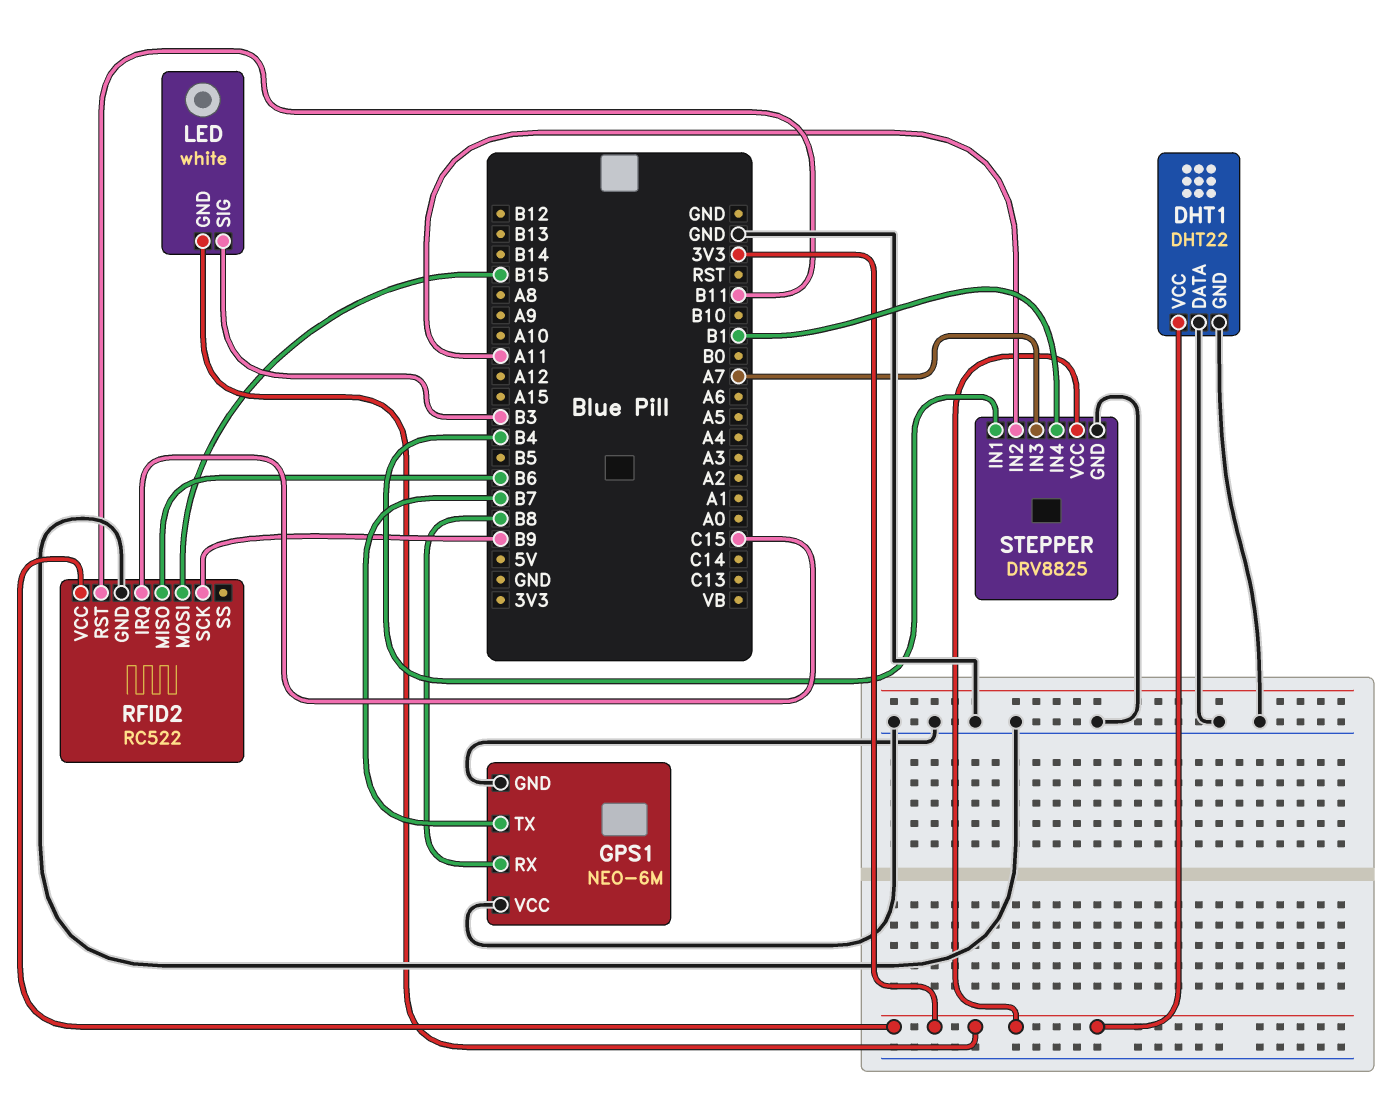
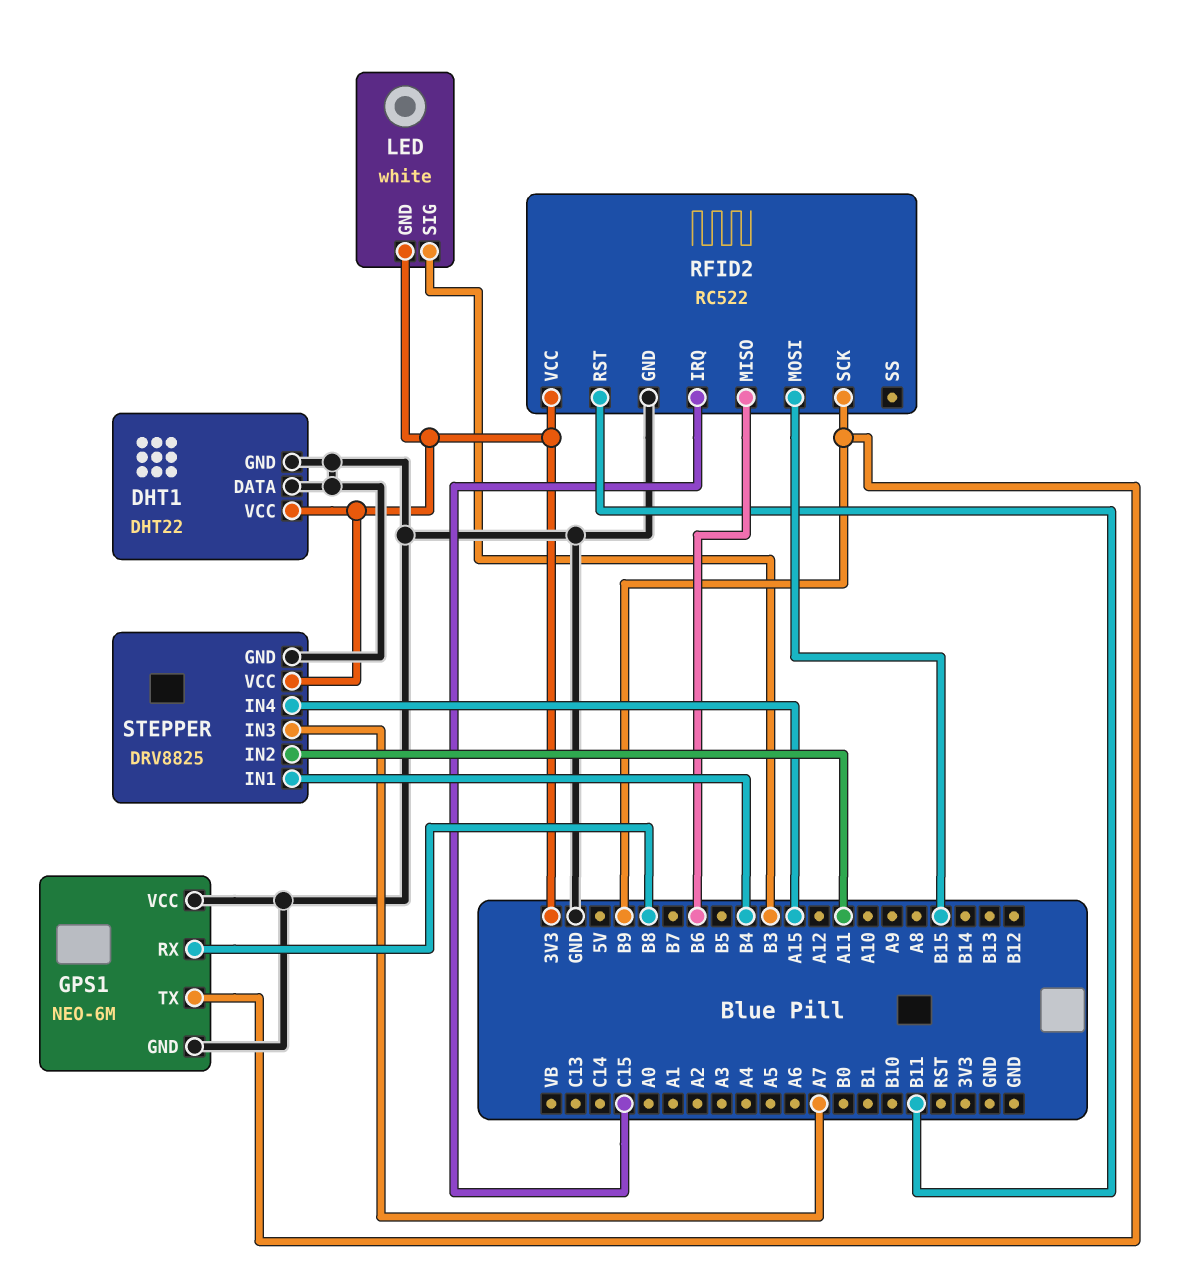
GPS1 pin TX: B7 -> B9
STEPPER pin IN4: B1 -> A15

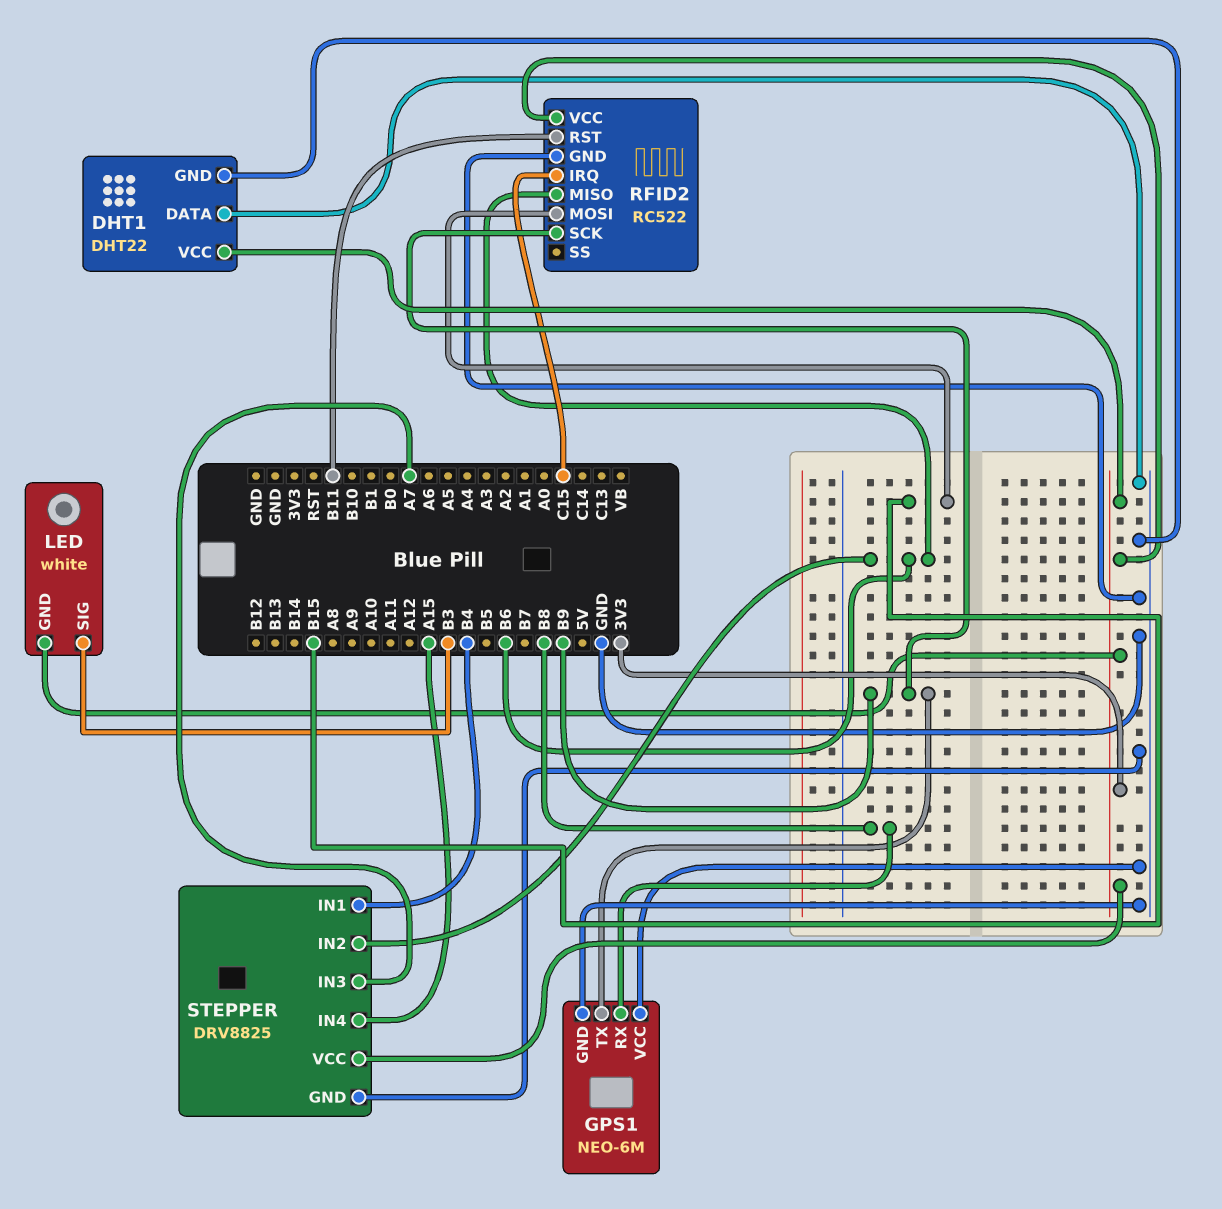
STEPPER pin IN2: A11 -> B6

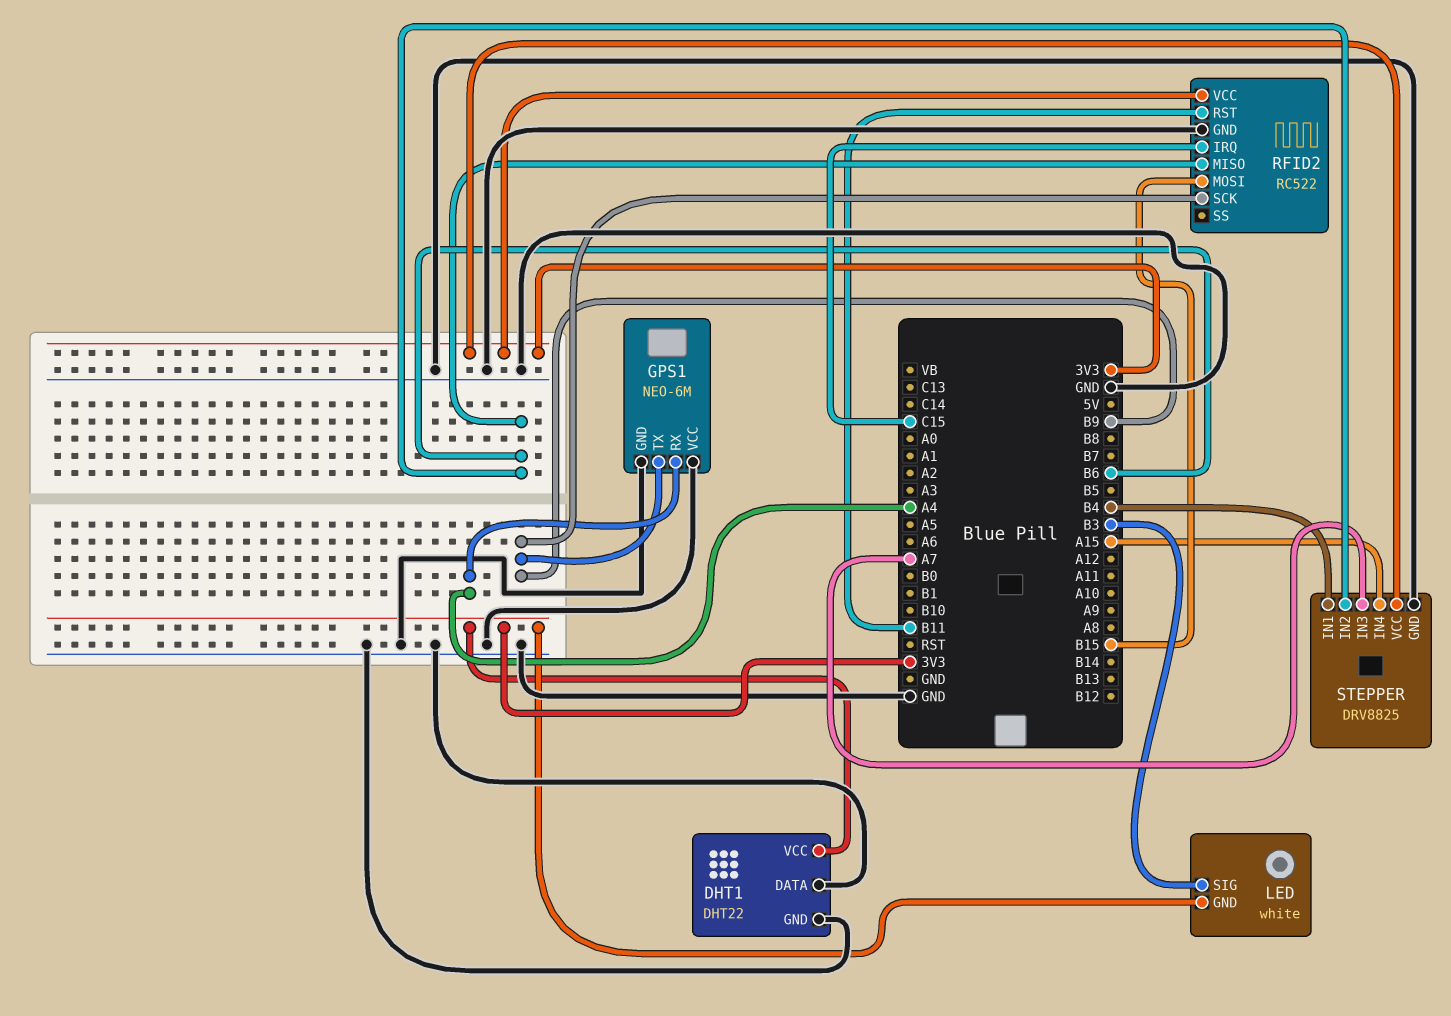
GPS1 pin RX: B8 -> A4

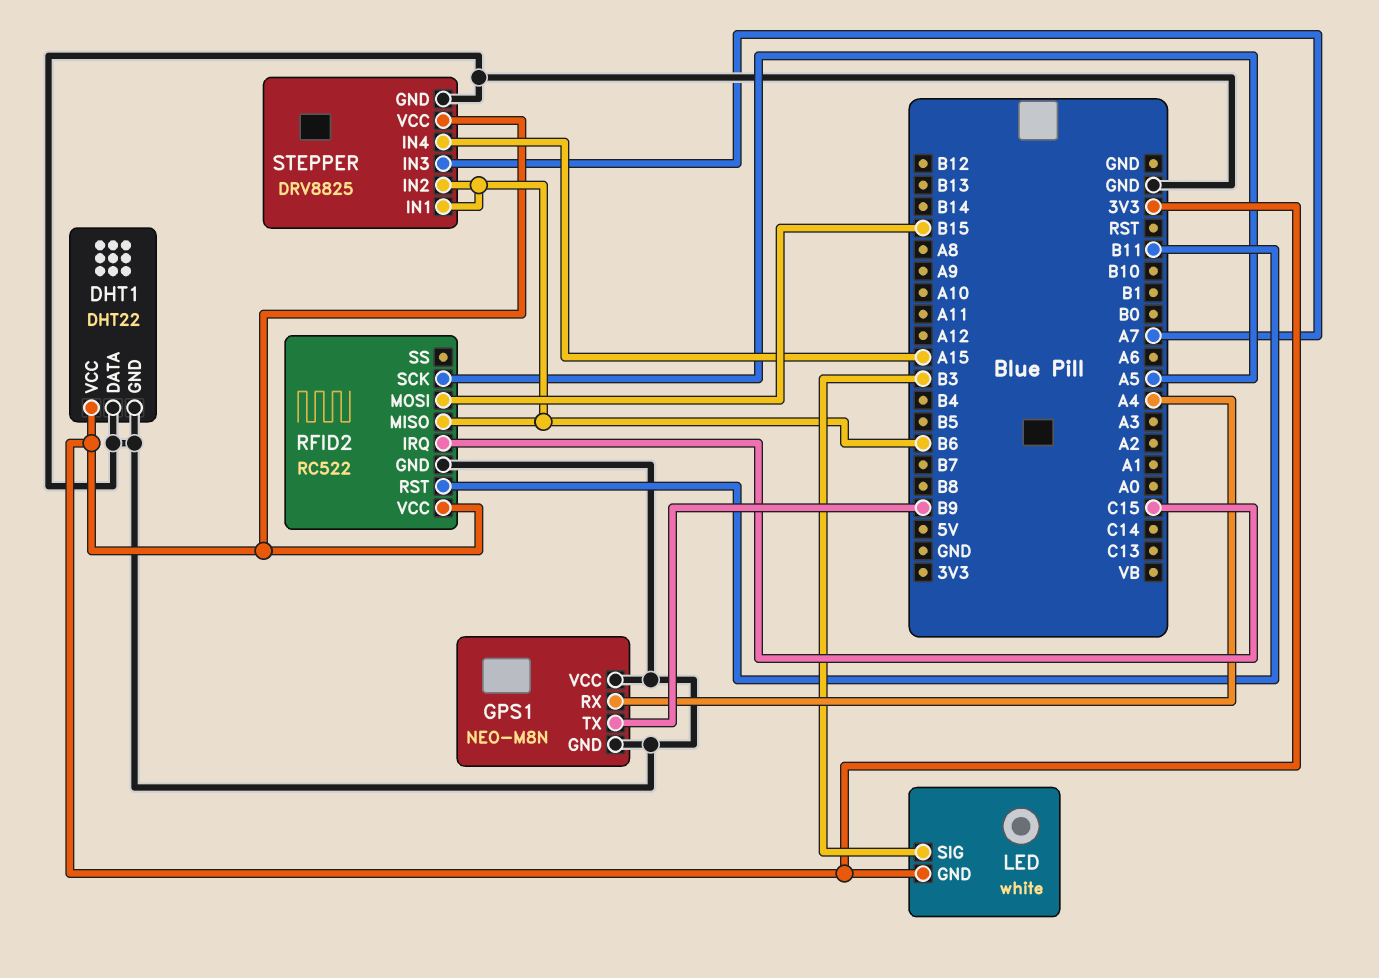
GPS1: NEO-6M -> NEO-M8N
RFID2 pin SCK: B9 -> A5
STEPPER pin IN1: B4 -> B6

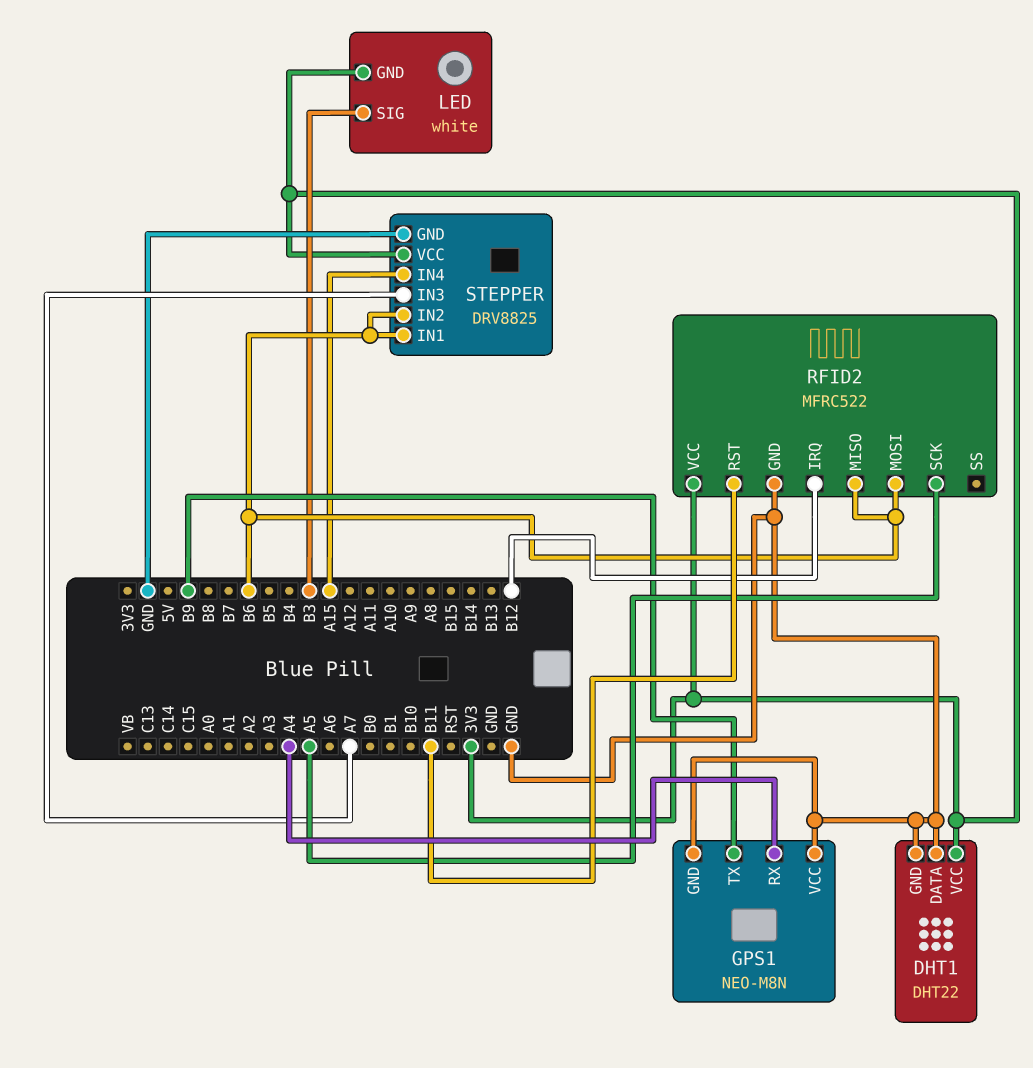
RFID2: RC522 -> MFRC522
RFID2 pin IRQ: C15 -> B12
RFID2 pin MOSI: B15 -> B6

